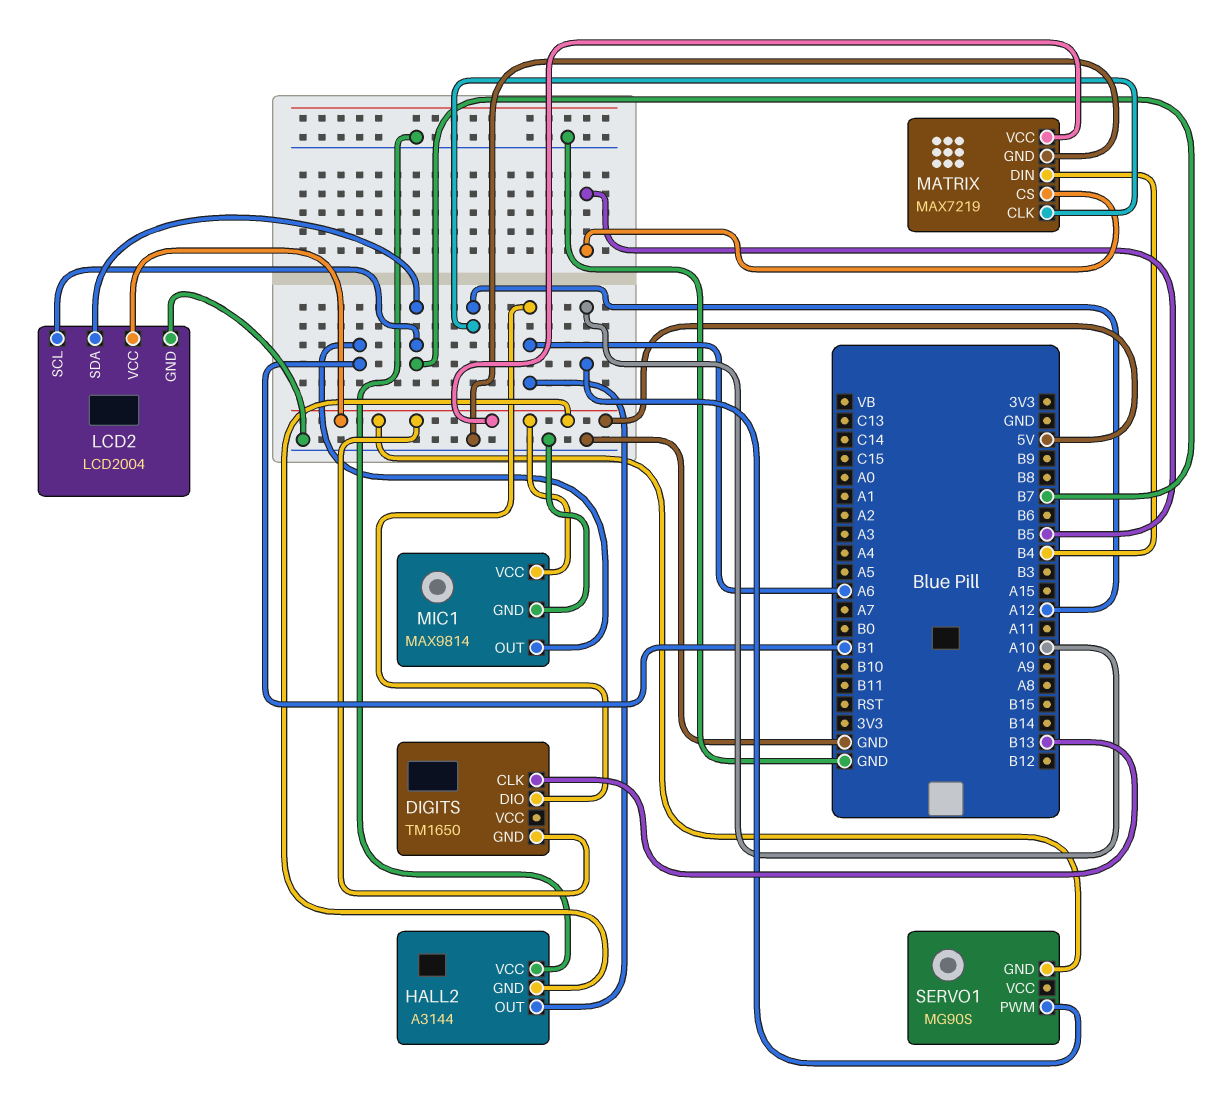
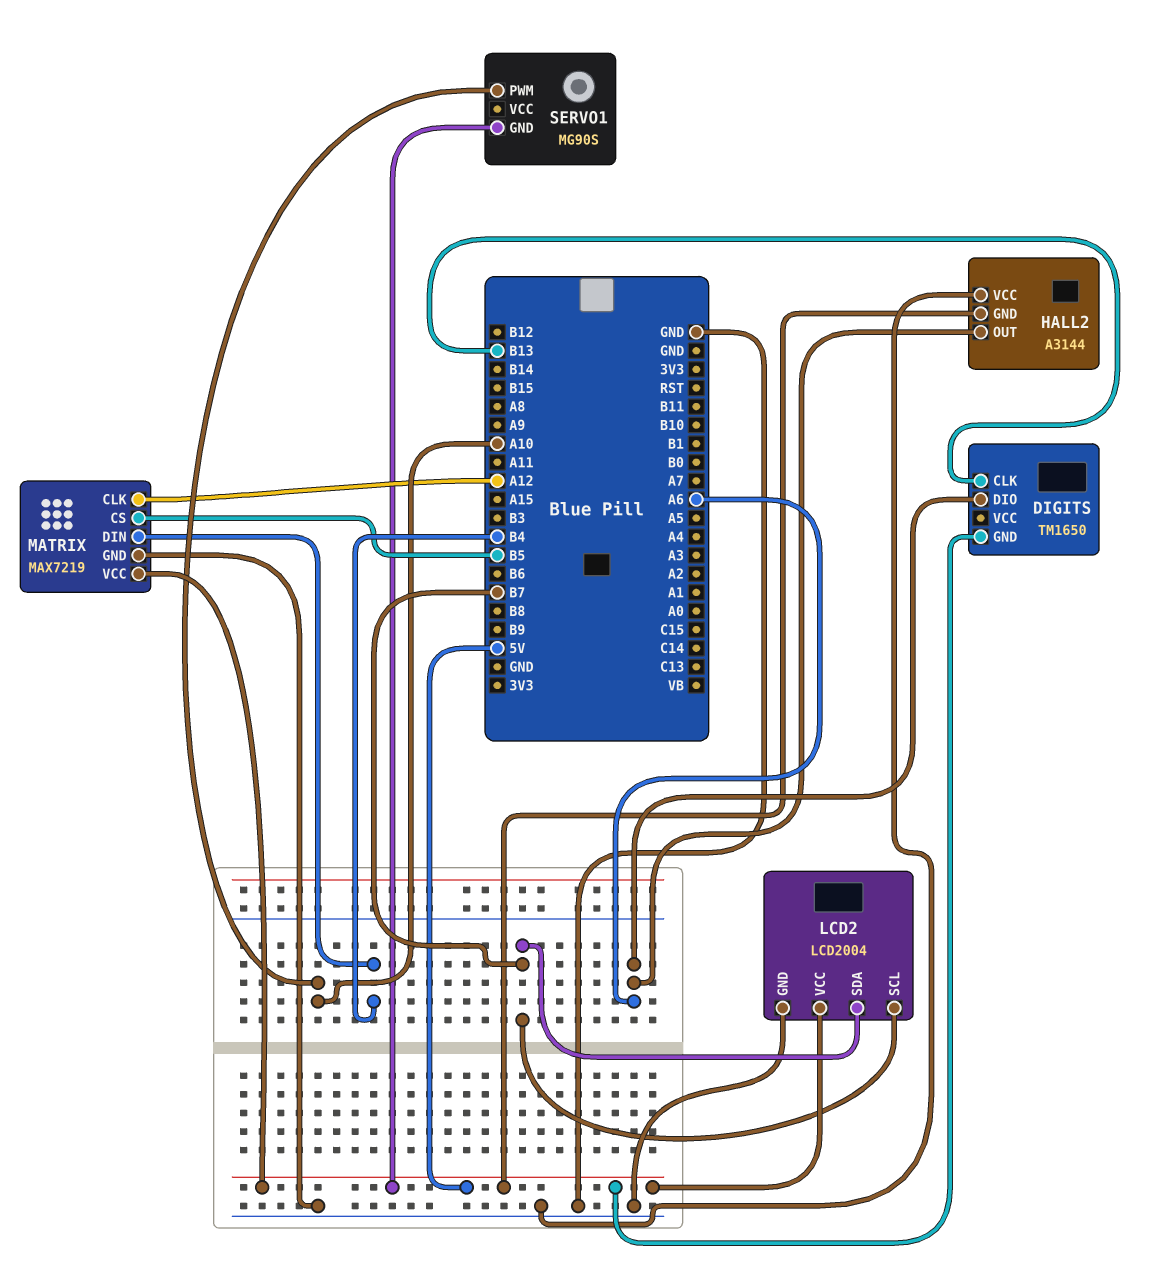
MIC1: MAX9814 -> none
MIC1 pin GND: GND -> none
MIC1 pin OUT: B1 -> none
MIC1 pin VCC: 5V -> none

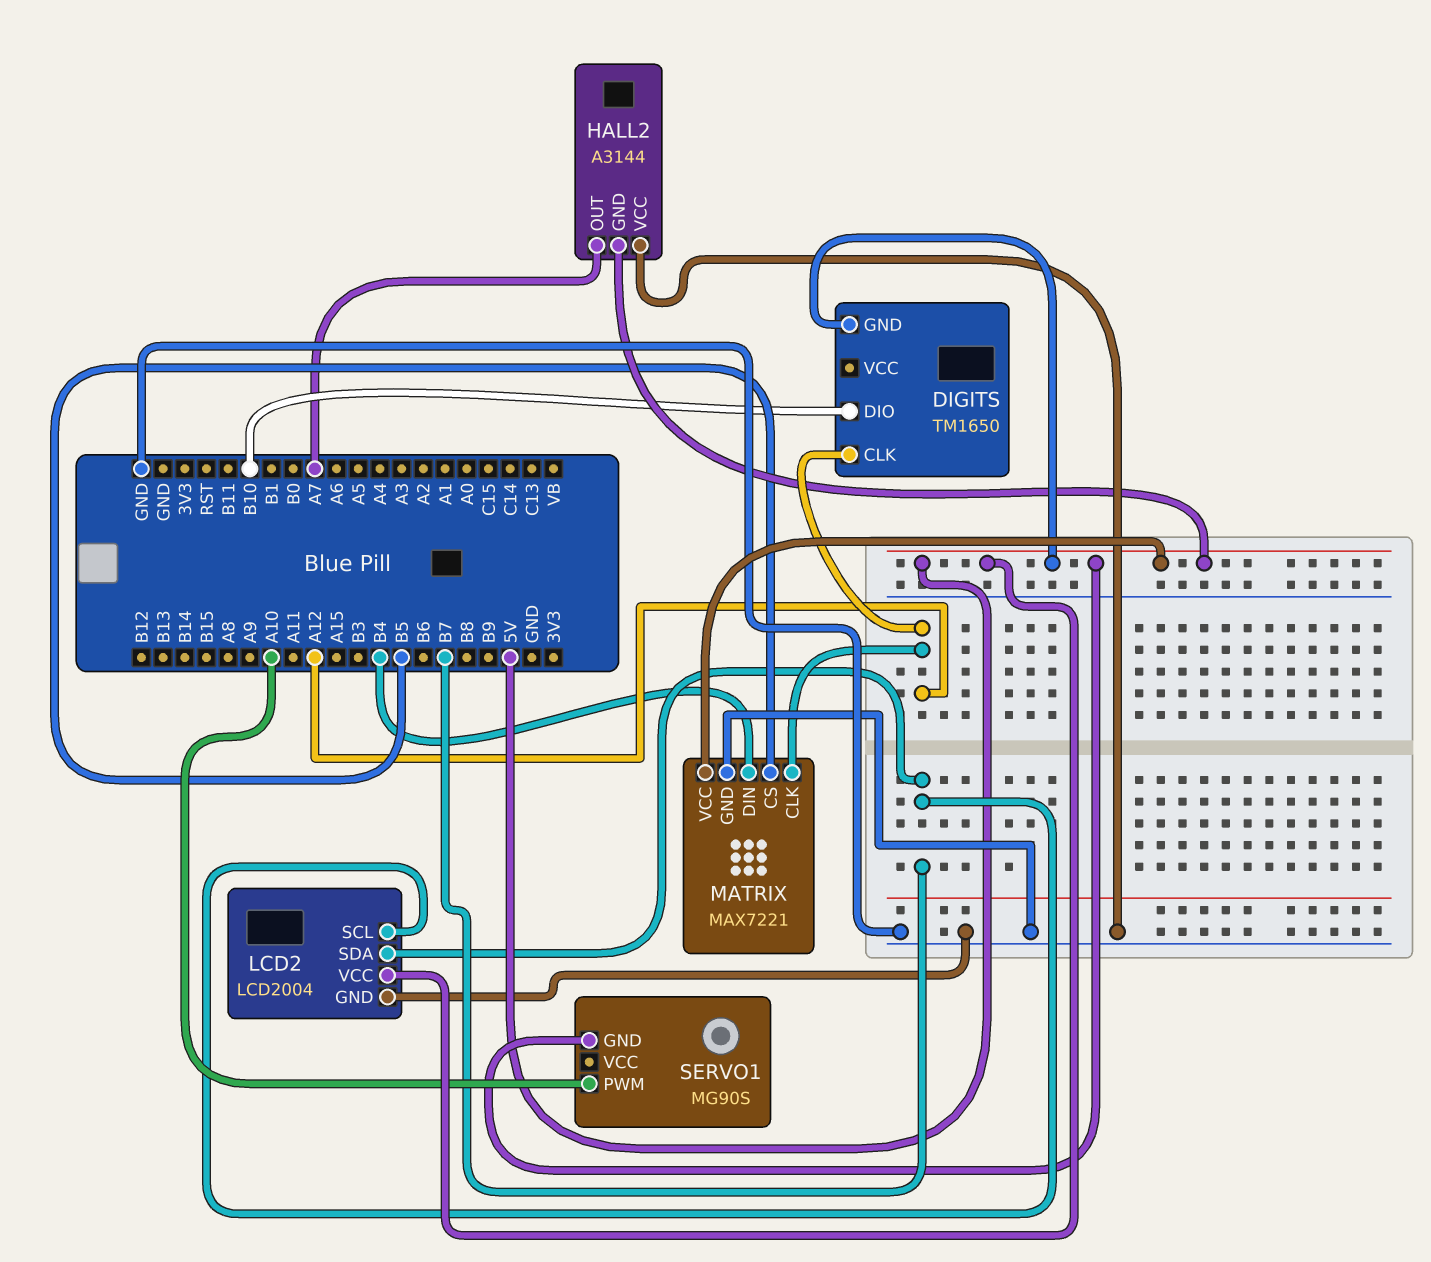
DIGITS pin CLK: B13 -> A12
DIGITS pin DIO: A6 -> B10
HALL2 pin OUT: A6 -> A7
MATRIX: MAX7219 -> MAX7221

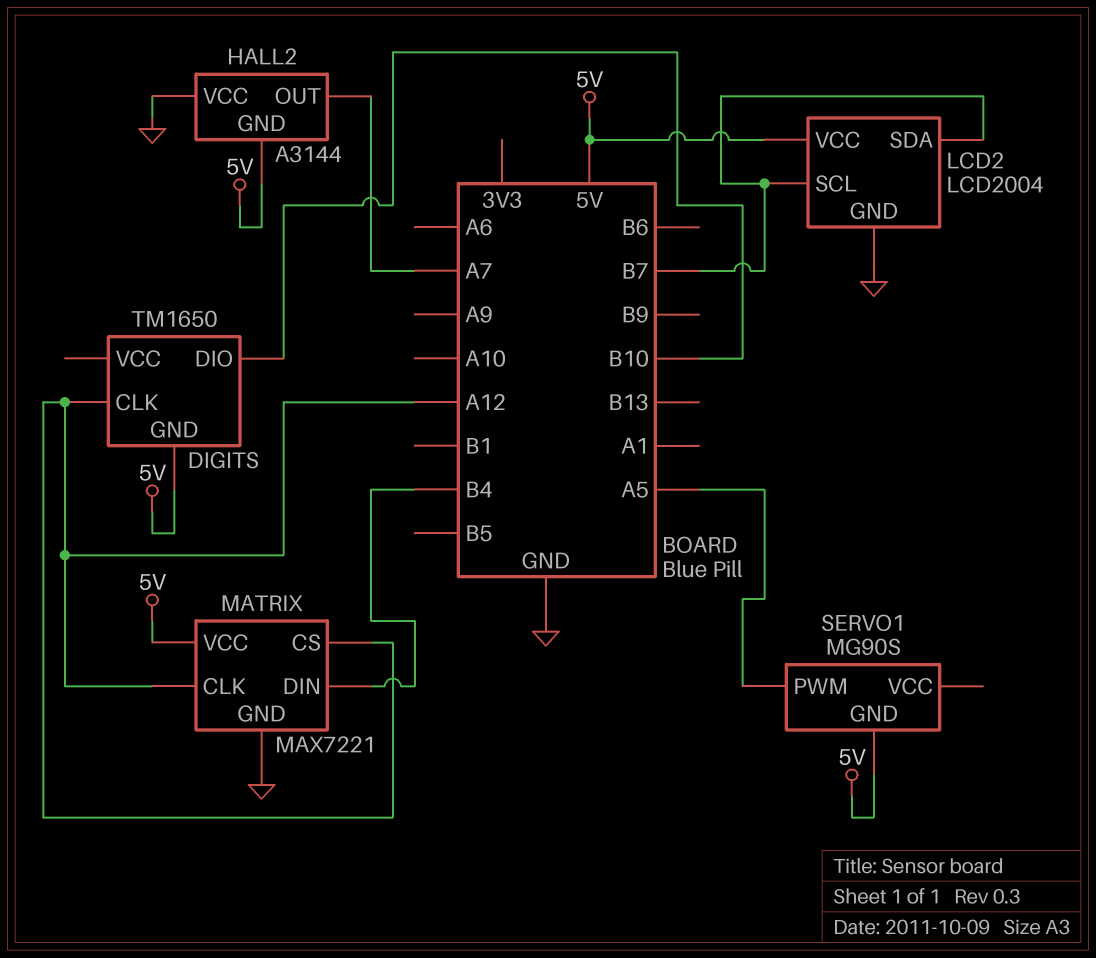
MATRIX pin CS: B5 -> A12
SERVO1 pin PWM: A10 -> A5

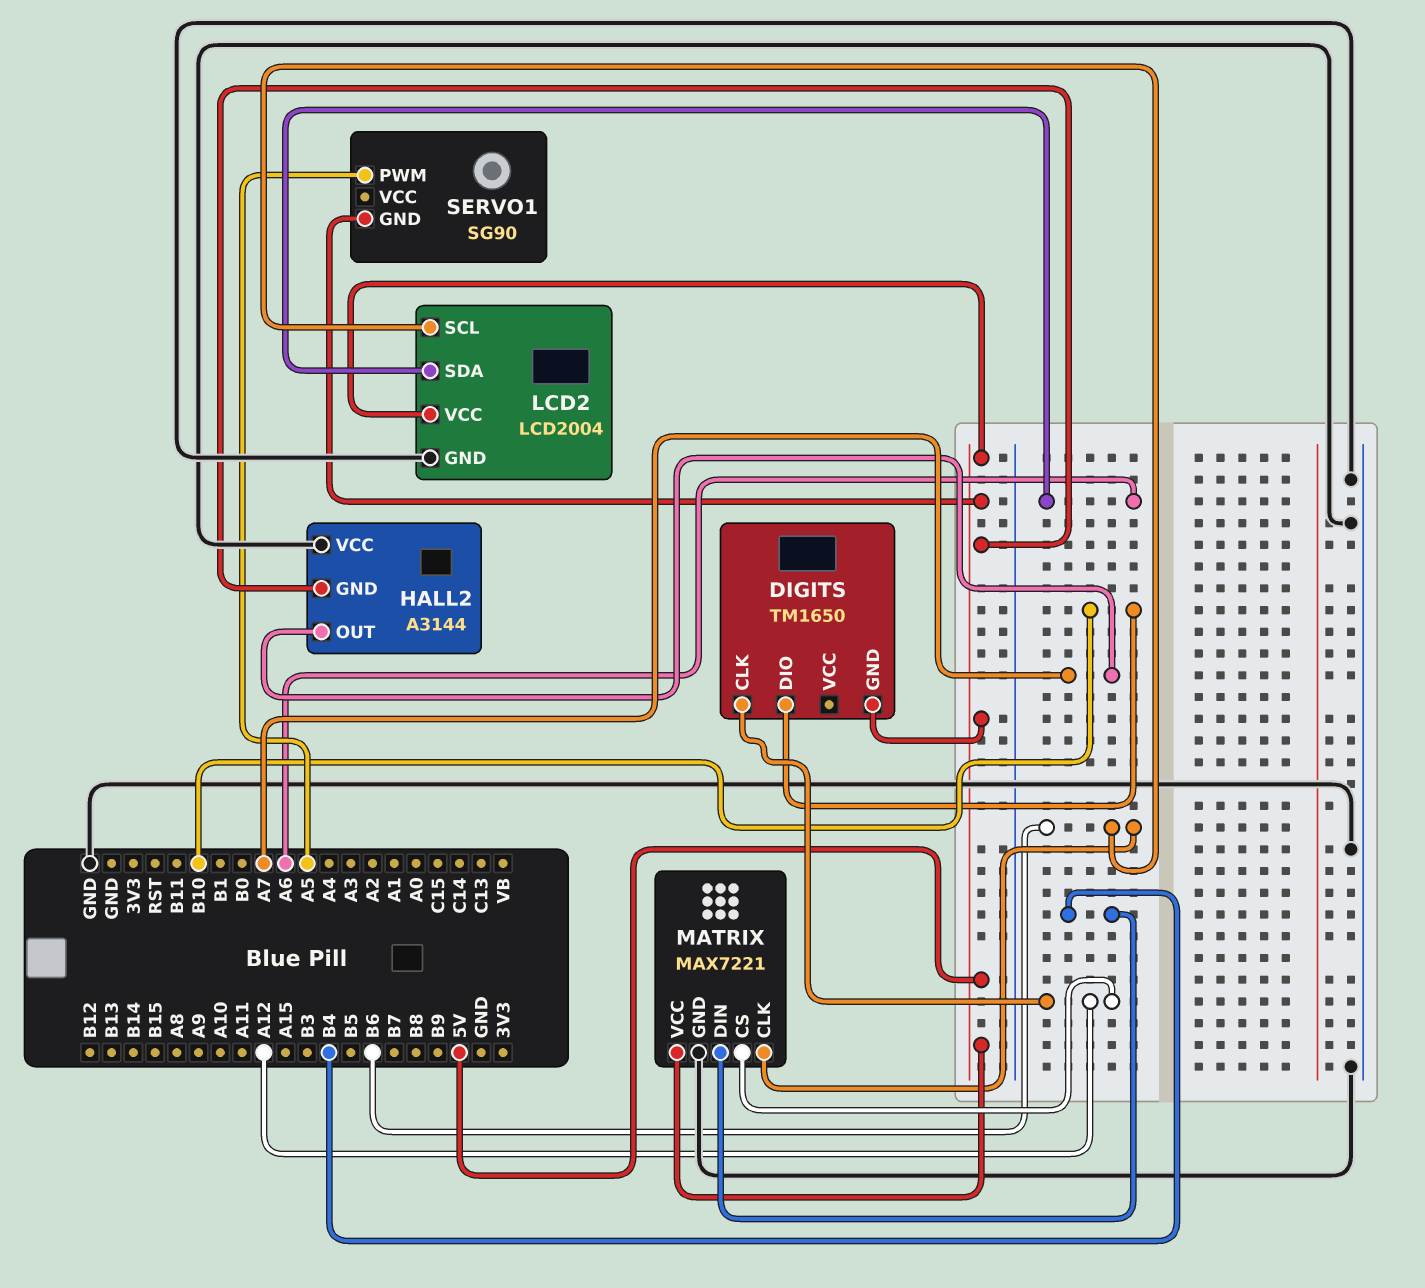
LCD2 pin SCL: B7 -> B6
LCD2 pin SDA: B7 -> A6
MATRIX pin CLK: A12 -> B6
SERVO1: MG90S -> SG90

